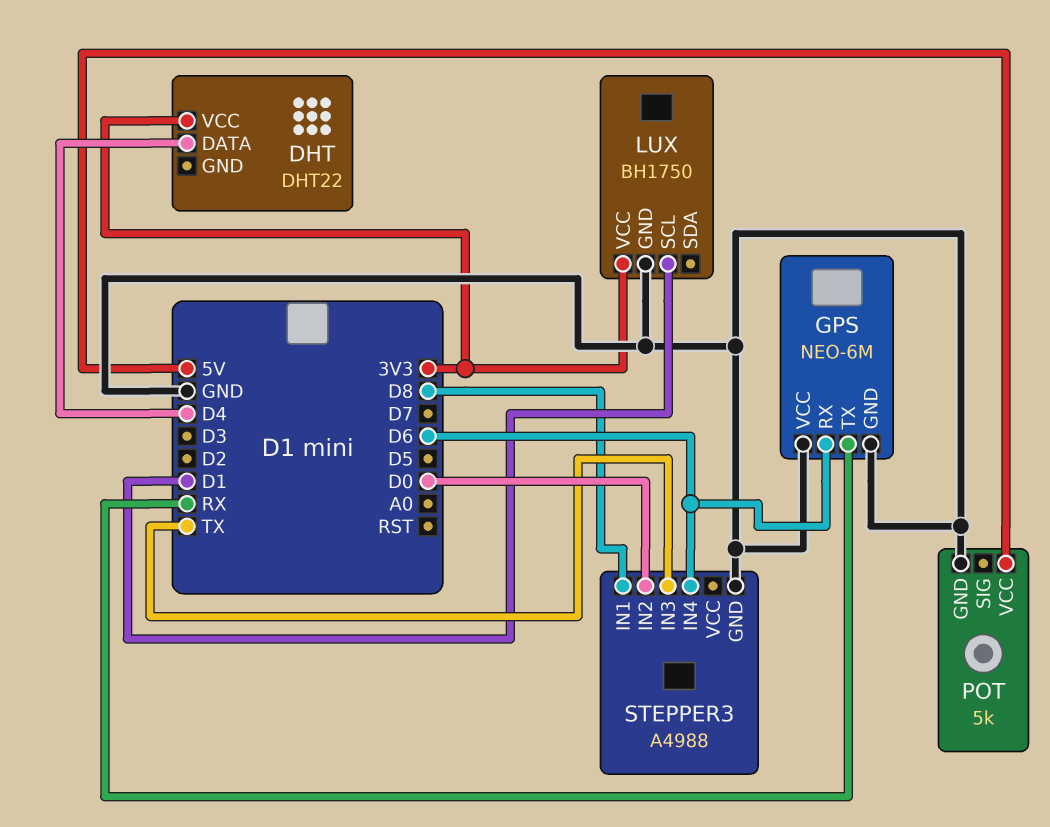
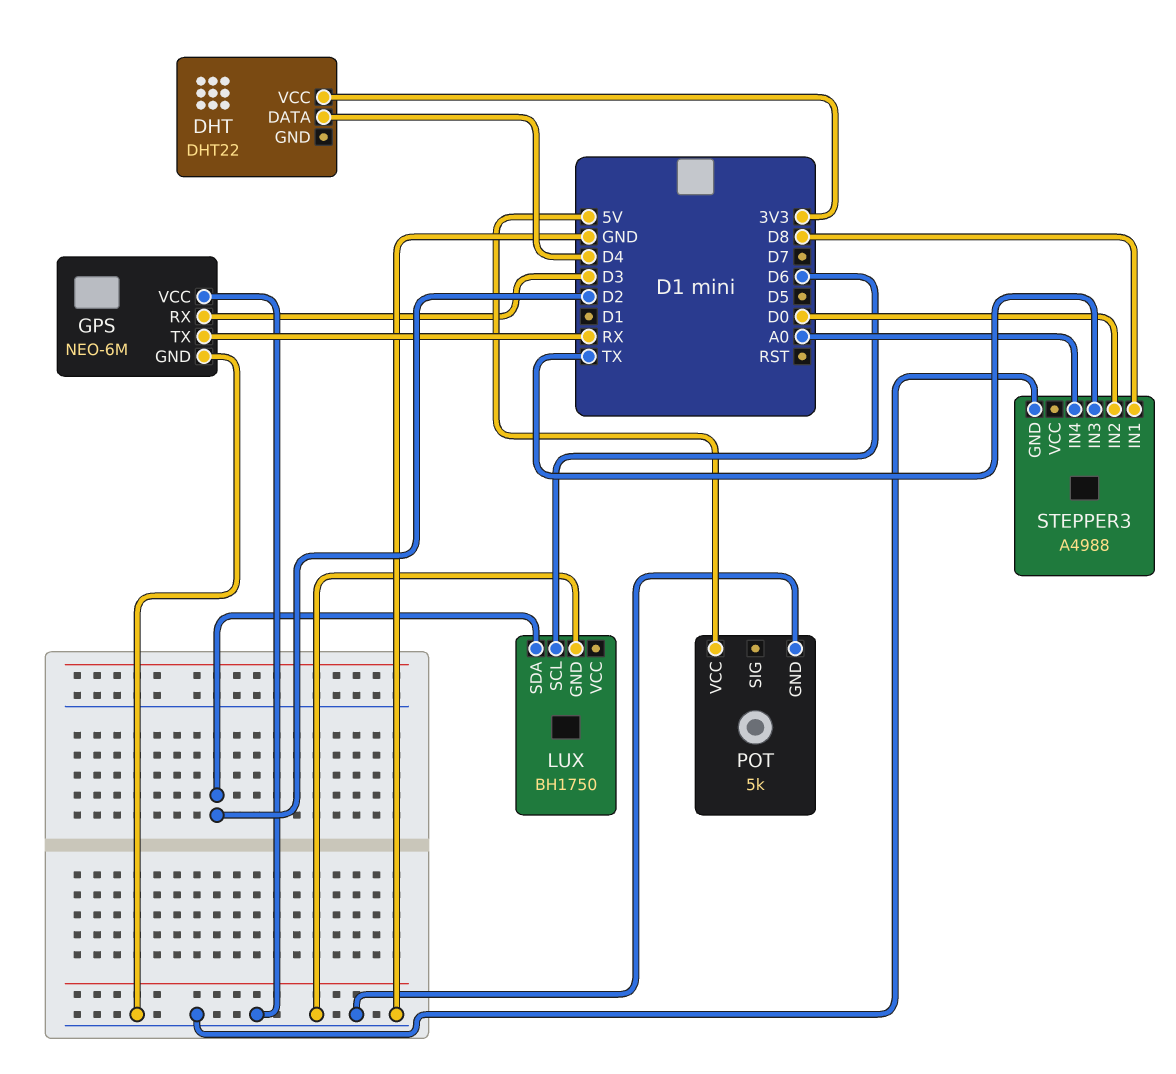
GPS pin RX: D6 -> D3
LUX pin SCL: D1 -> D6
LUX pin SDA: none -> D2
LUX pin VCC: 3V3 -> none
STEPPER3 pin IN4: D6 -> A0

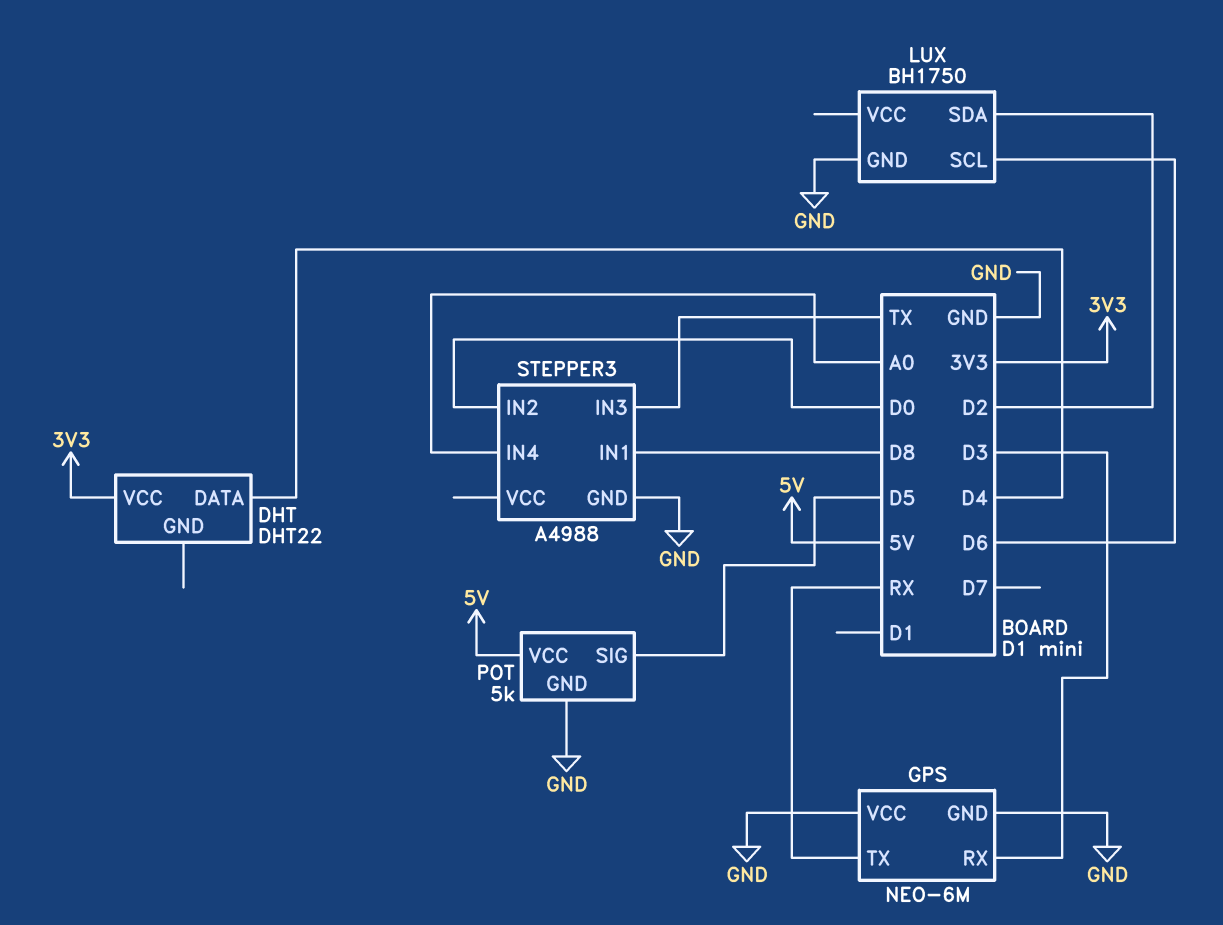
POT pin SIG: none -> D5

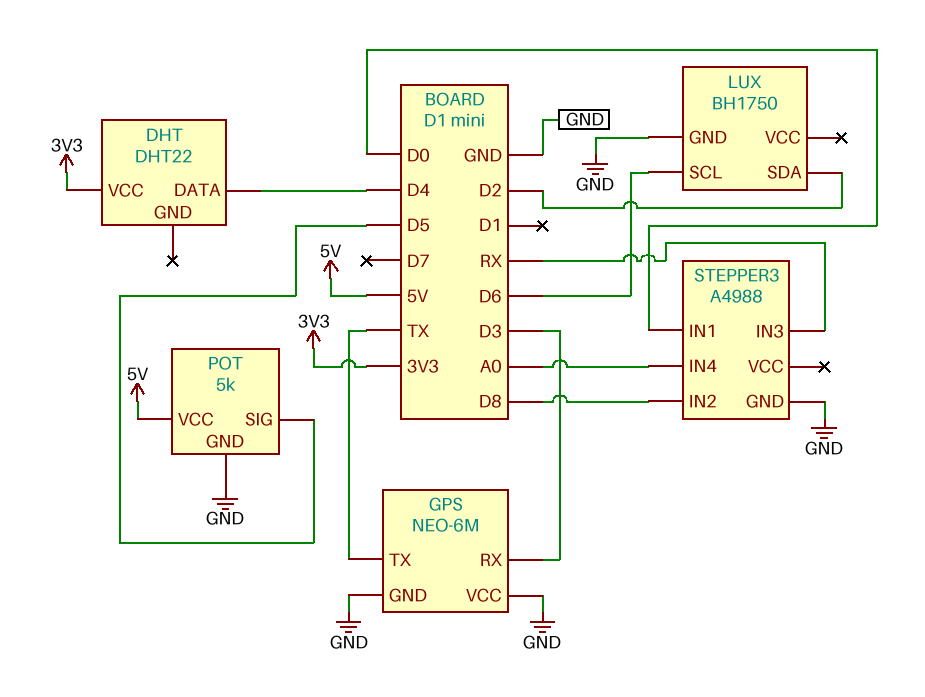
GPS pin TX: RX -> TX
STEPPER3 pin IN1: D8 -> D0
STEPPER3 pin IN2: D0 -> D8
STEPPER3 pin IN3: TX -> RX

